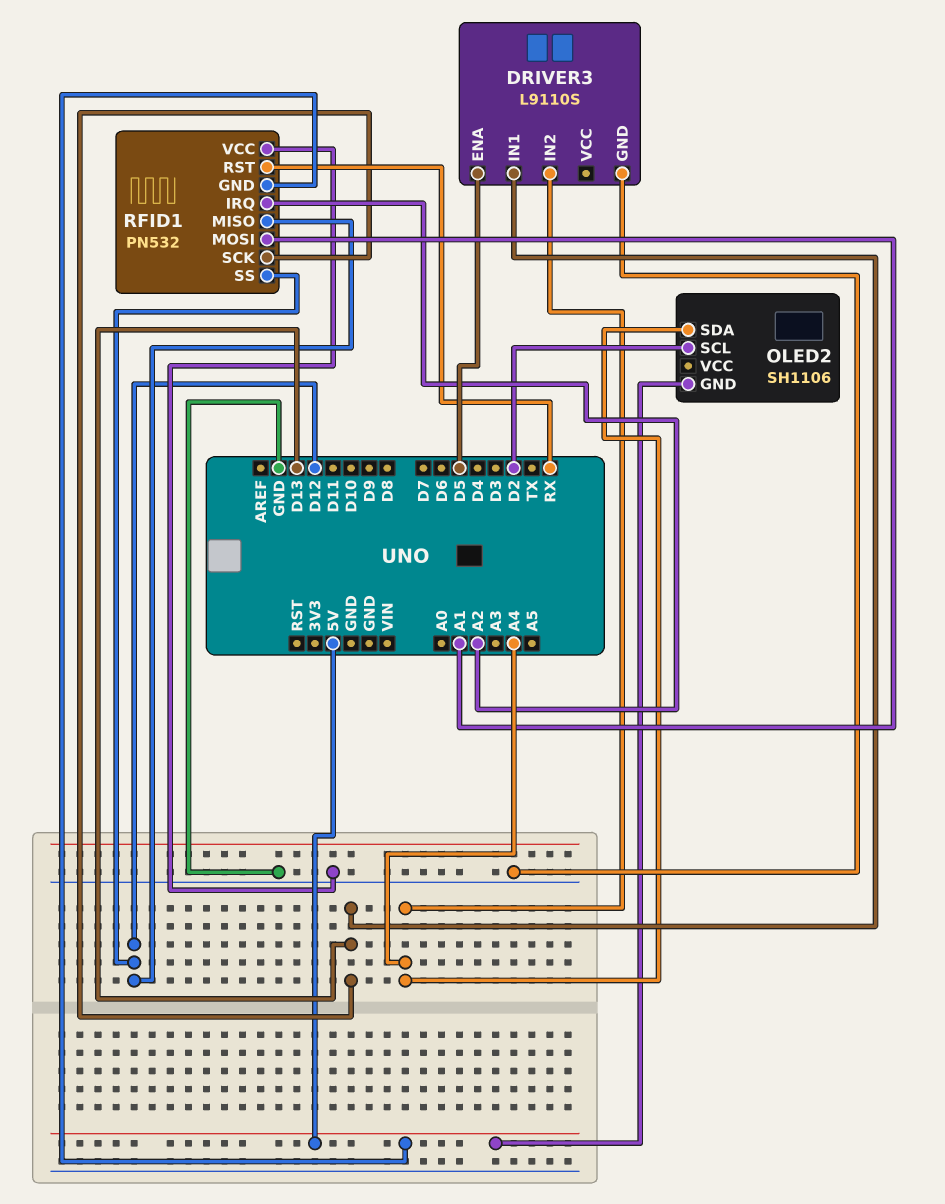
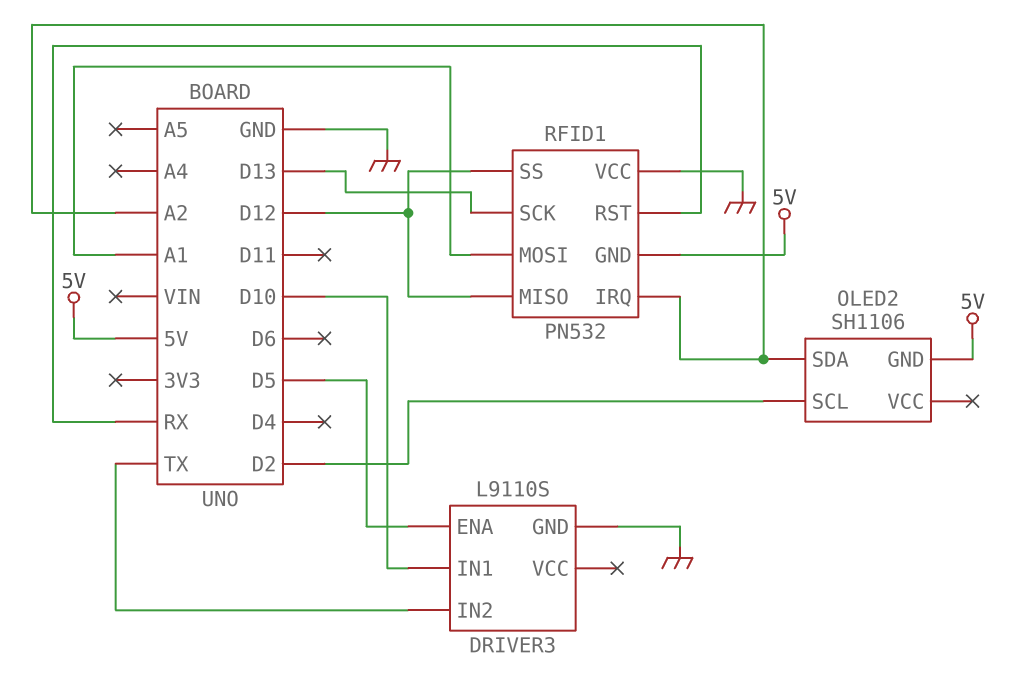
DRIVER3 pin IN1: D13 -> D10
DRIVER3 pin IN2: A4 -> TX
OLED2 pin SDA: A4 -> A2

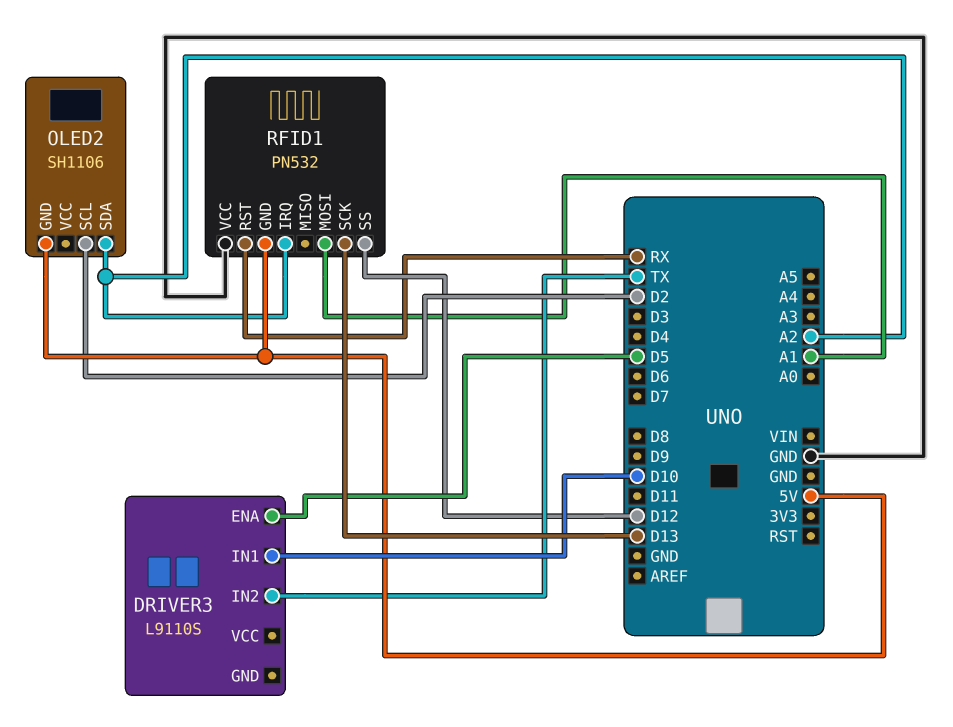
DRIVER3 pin GND: GND -> none
RFID1 pin MISO: D12 -> none

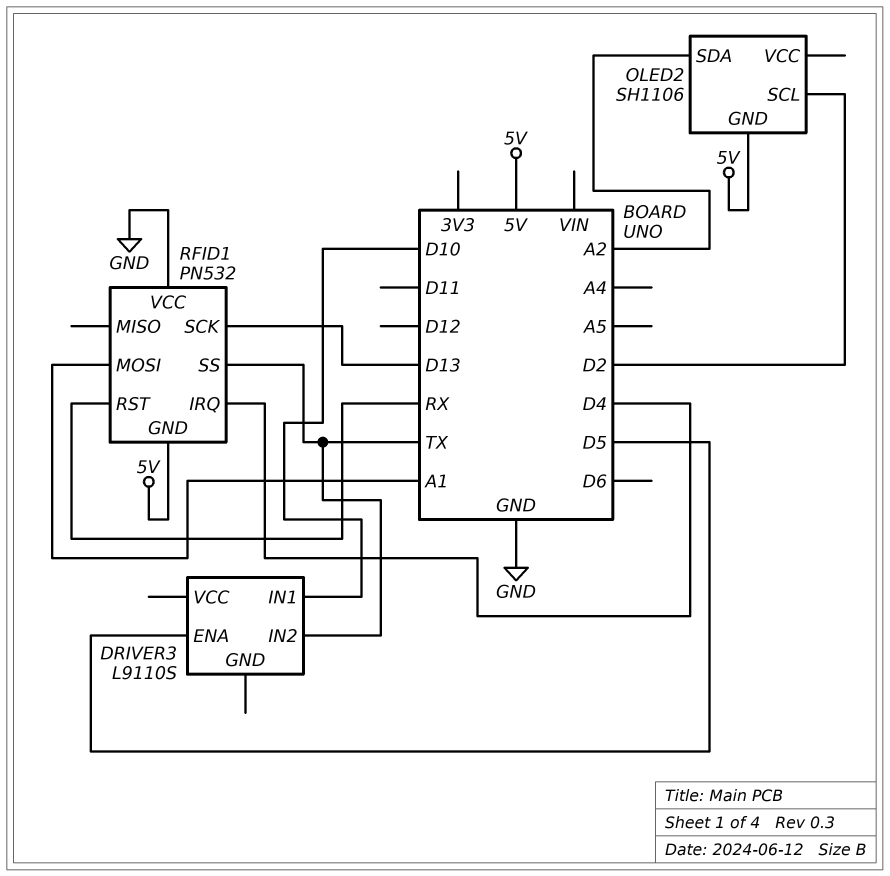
RFID1 pin IRQ: A2 -> D4
RFID1 pin SS: D12 -> TX

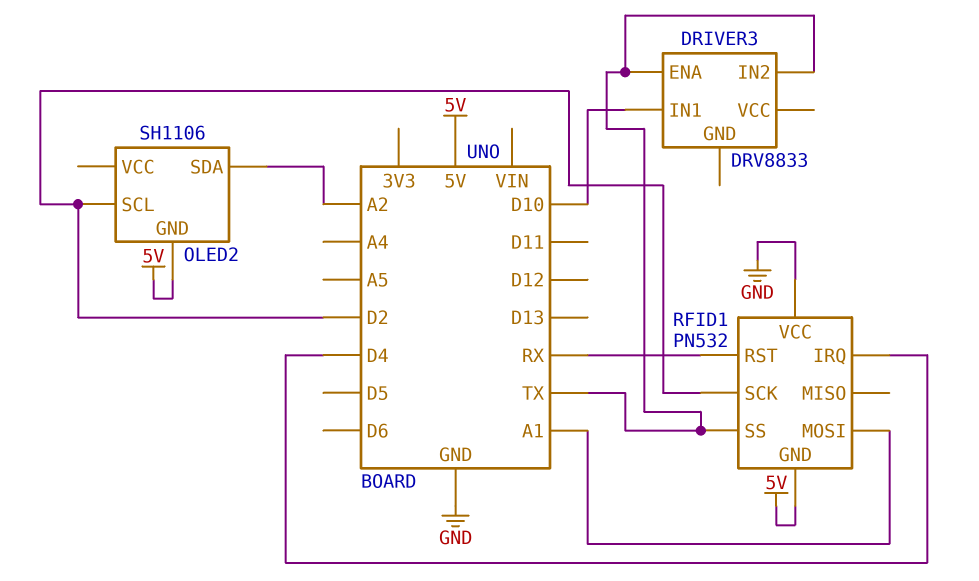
DRIVER3: L9110S -> DRV8833
DRIVER3 pin ENA: D5 -> TX
RFID1 pin SCK: D13 -> D2

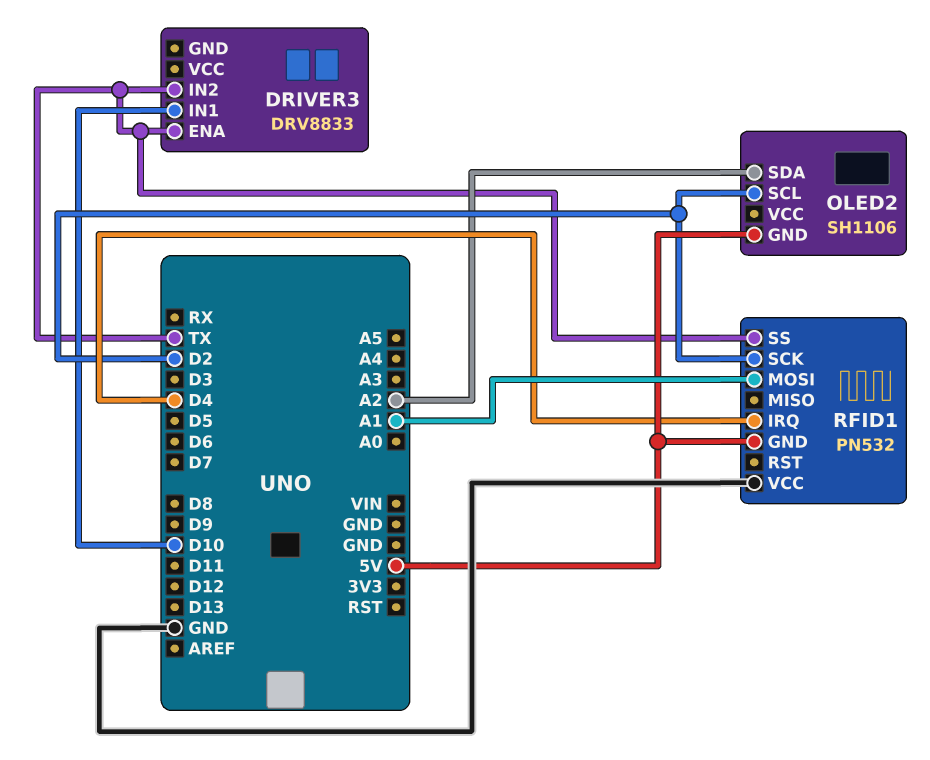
RFID1 pin RST: RX -> none

